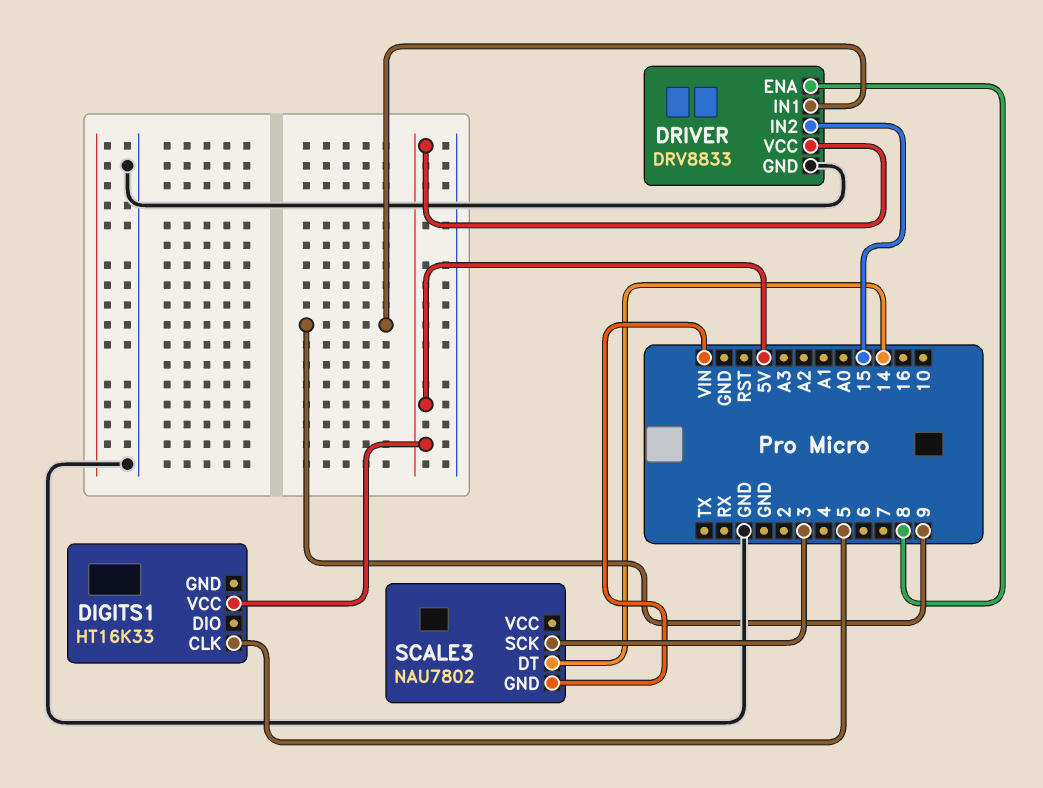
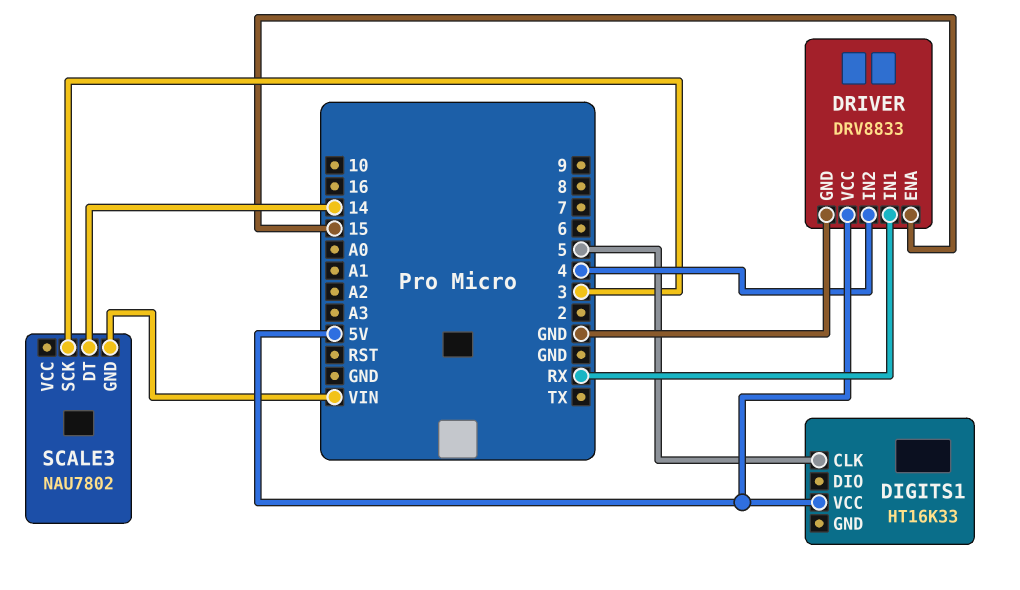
DRIVER pin ENA: 8 -> 15
DRIVER pin IN1: 9 -> RX
DRIVER pin IN2: 15 -> 4

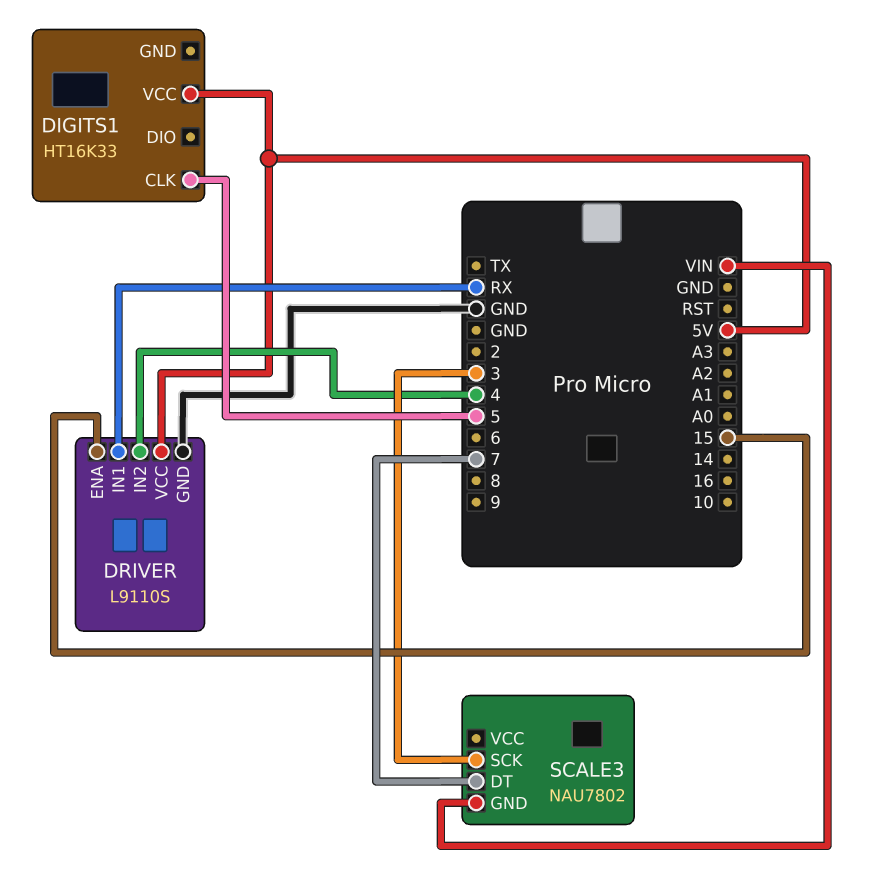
DRIVER: DRV8833 -> L9110S
SCALE3 pin DT: 14 -> 7

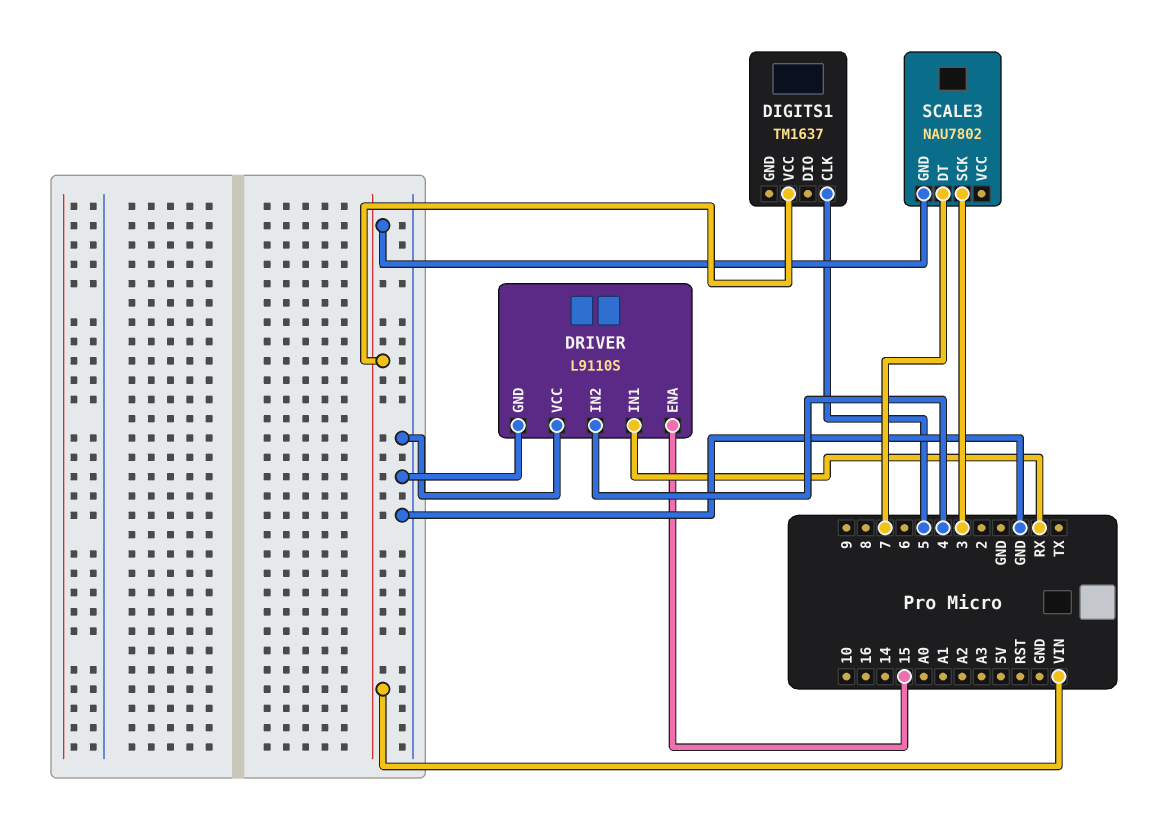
DIGITS1: HT16K33 -> TM1637
DIGITS1 pin VCC: 5V -> VIN
DRIVER pin VCC: 5V -> GND

